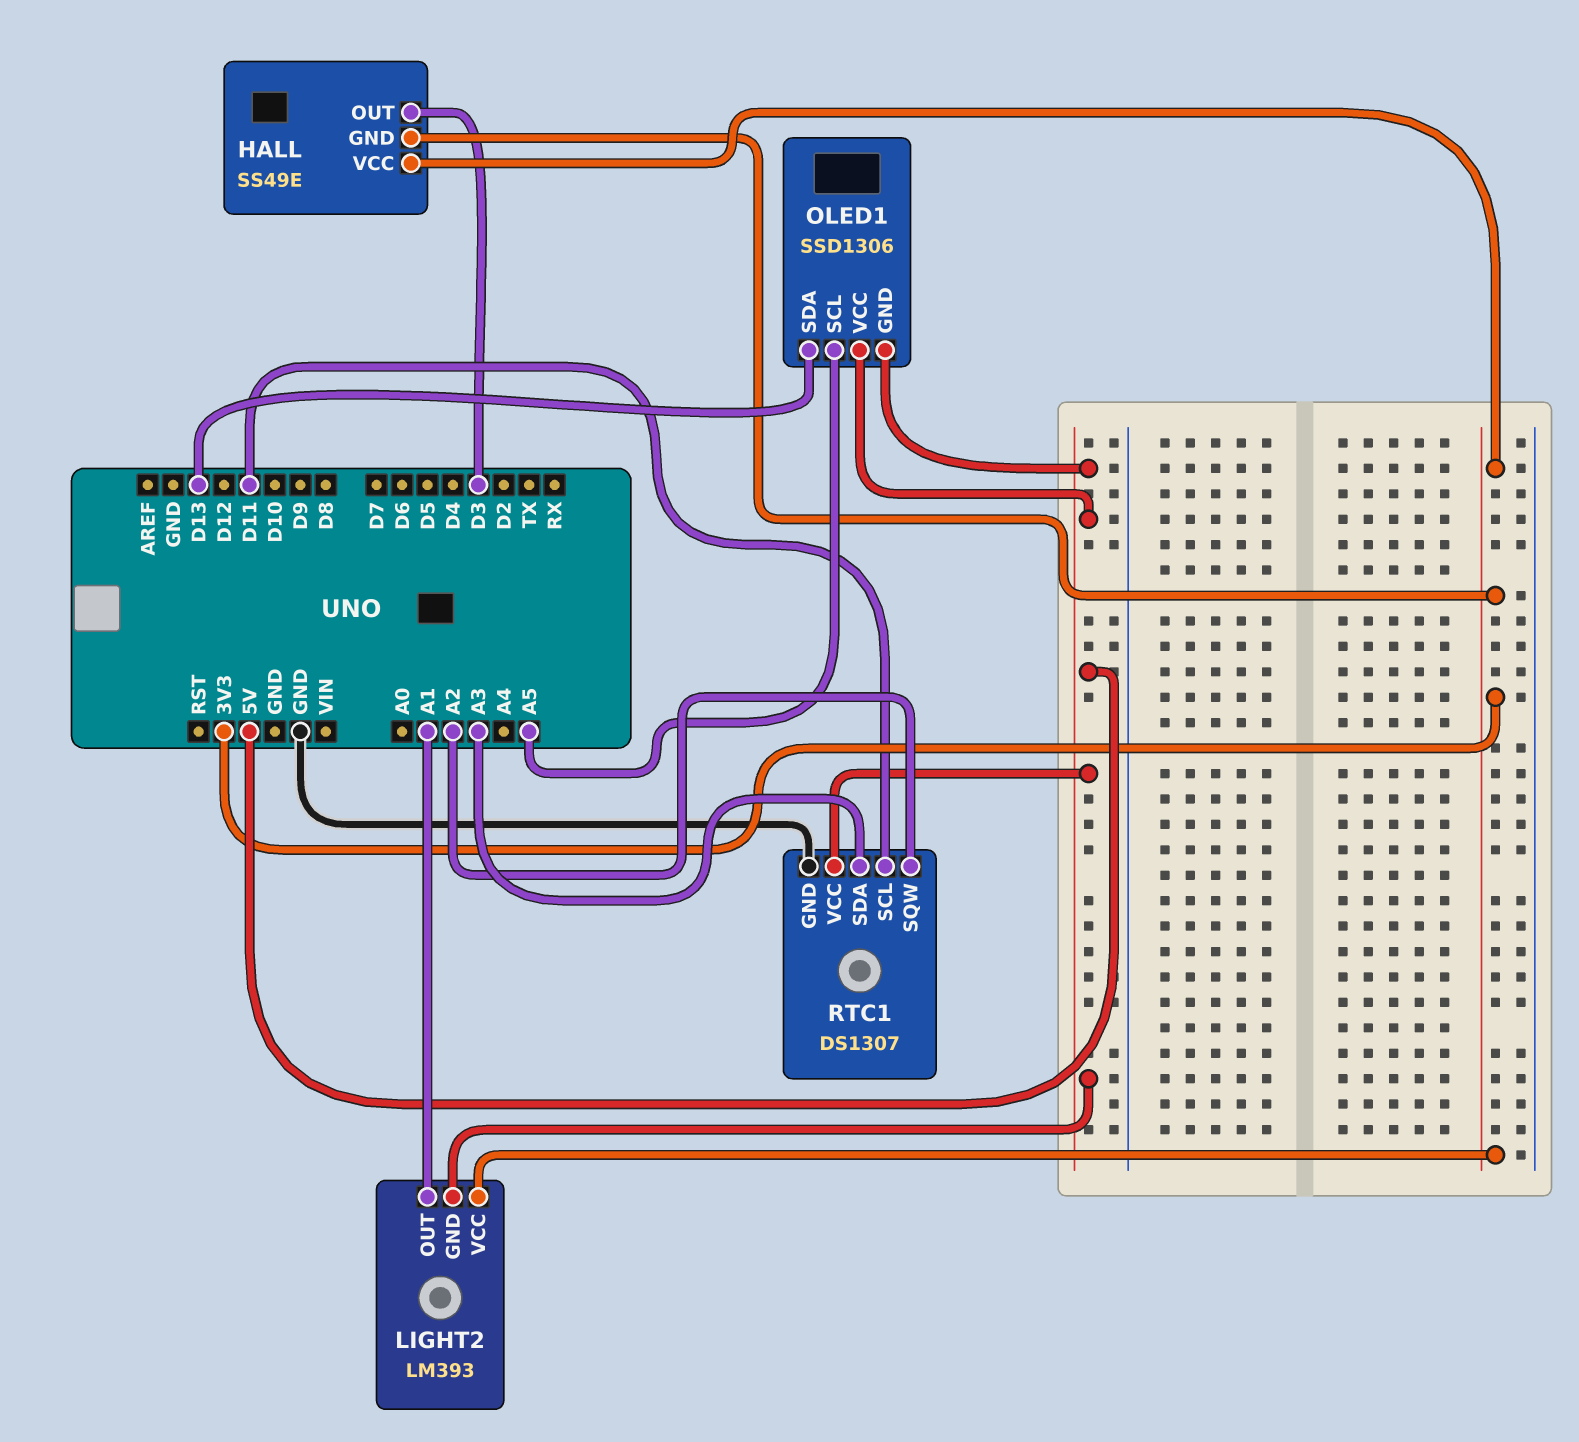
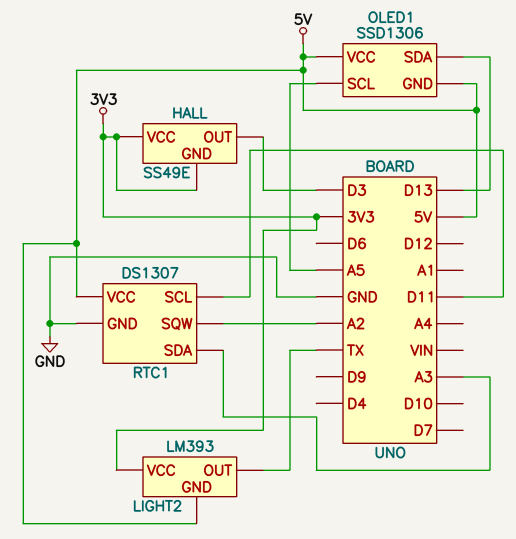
LIGHT2 pin OUT: A1 -> TX

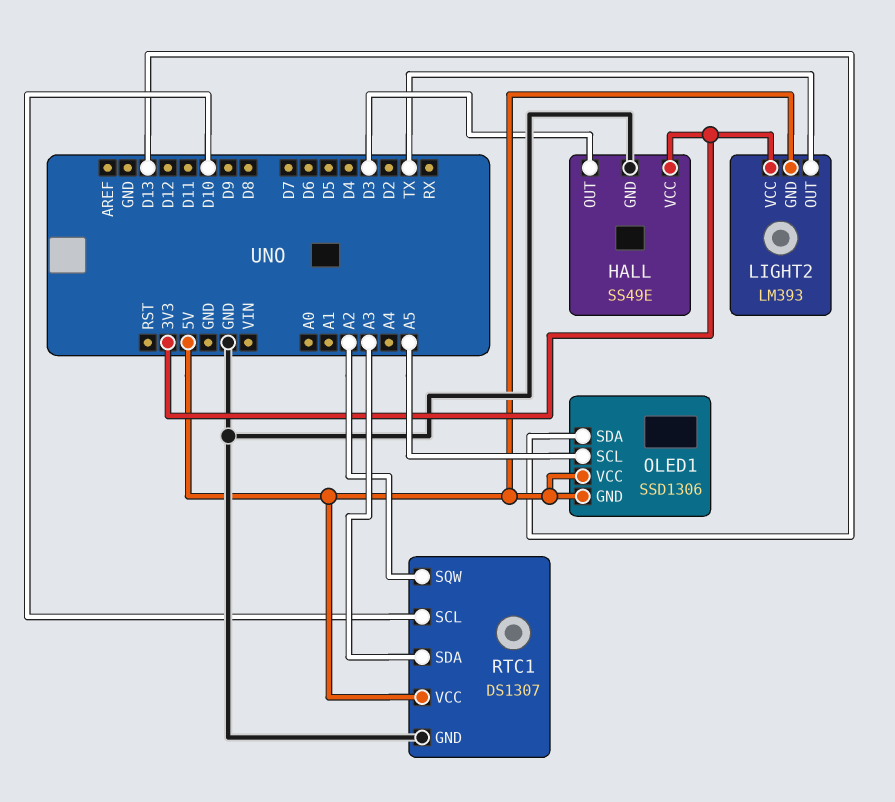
HALL pin GND: 3V3 -> GND
RTC1 pin SCL: D11 -> D10

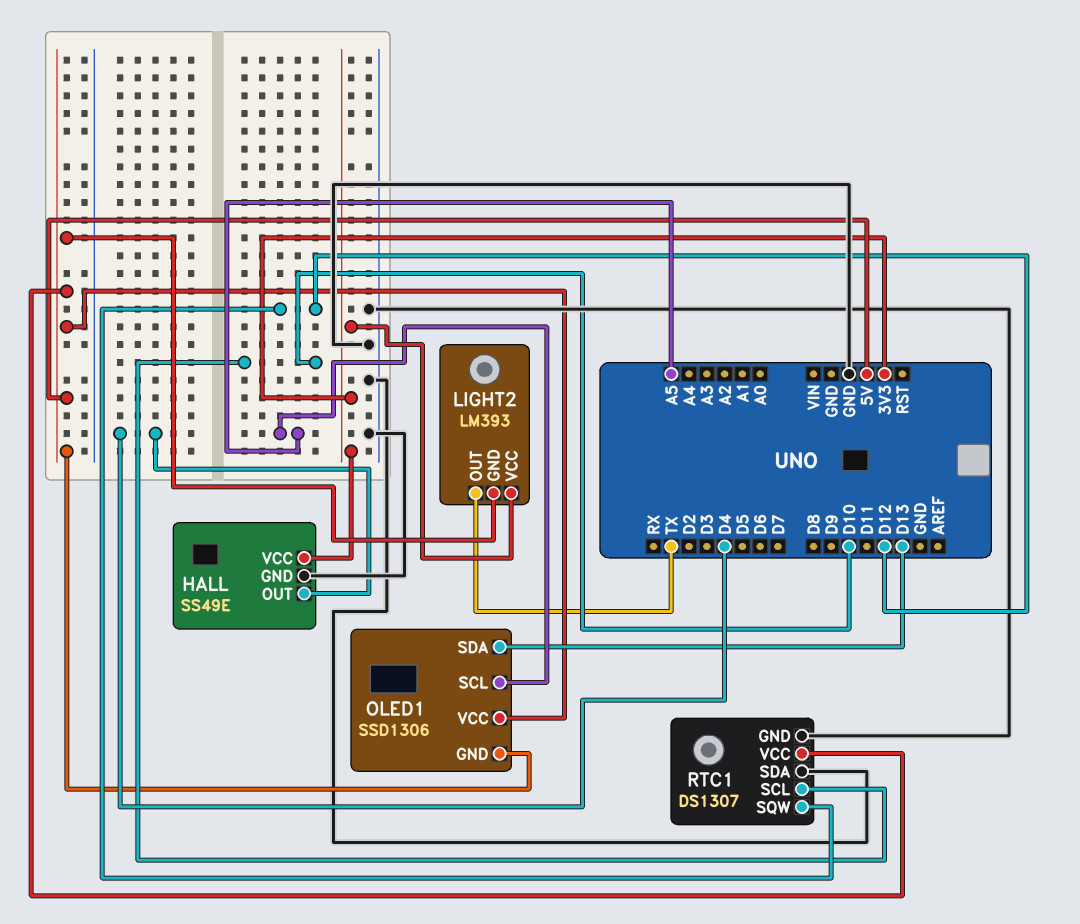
HALL pin OUT: D3 -> D4
RTC1 pin SDA: A3 -> GND
RTC1 pin SQW: A2 -> D12

